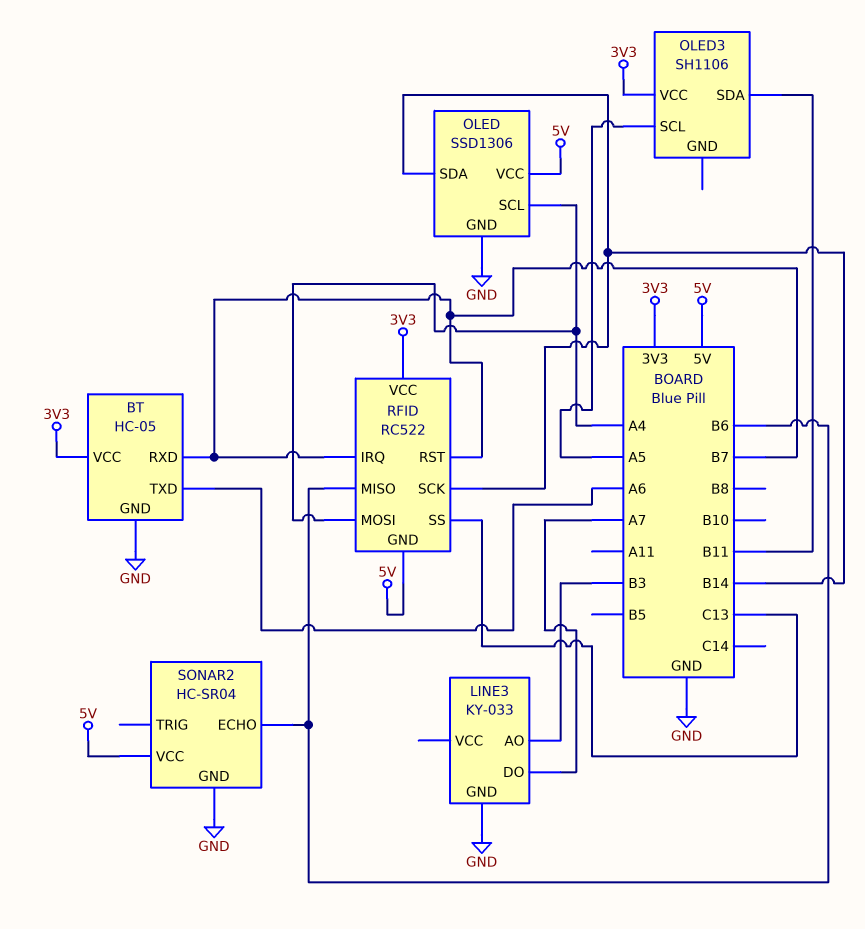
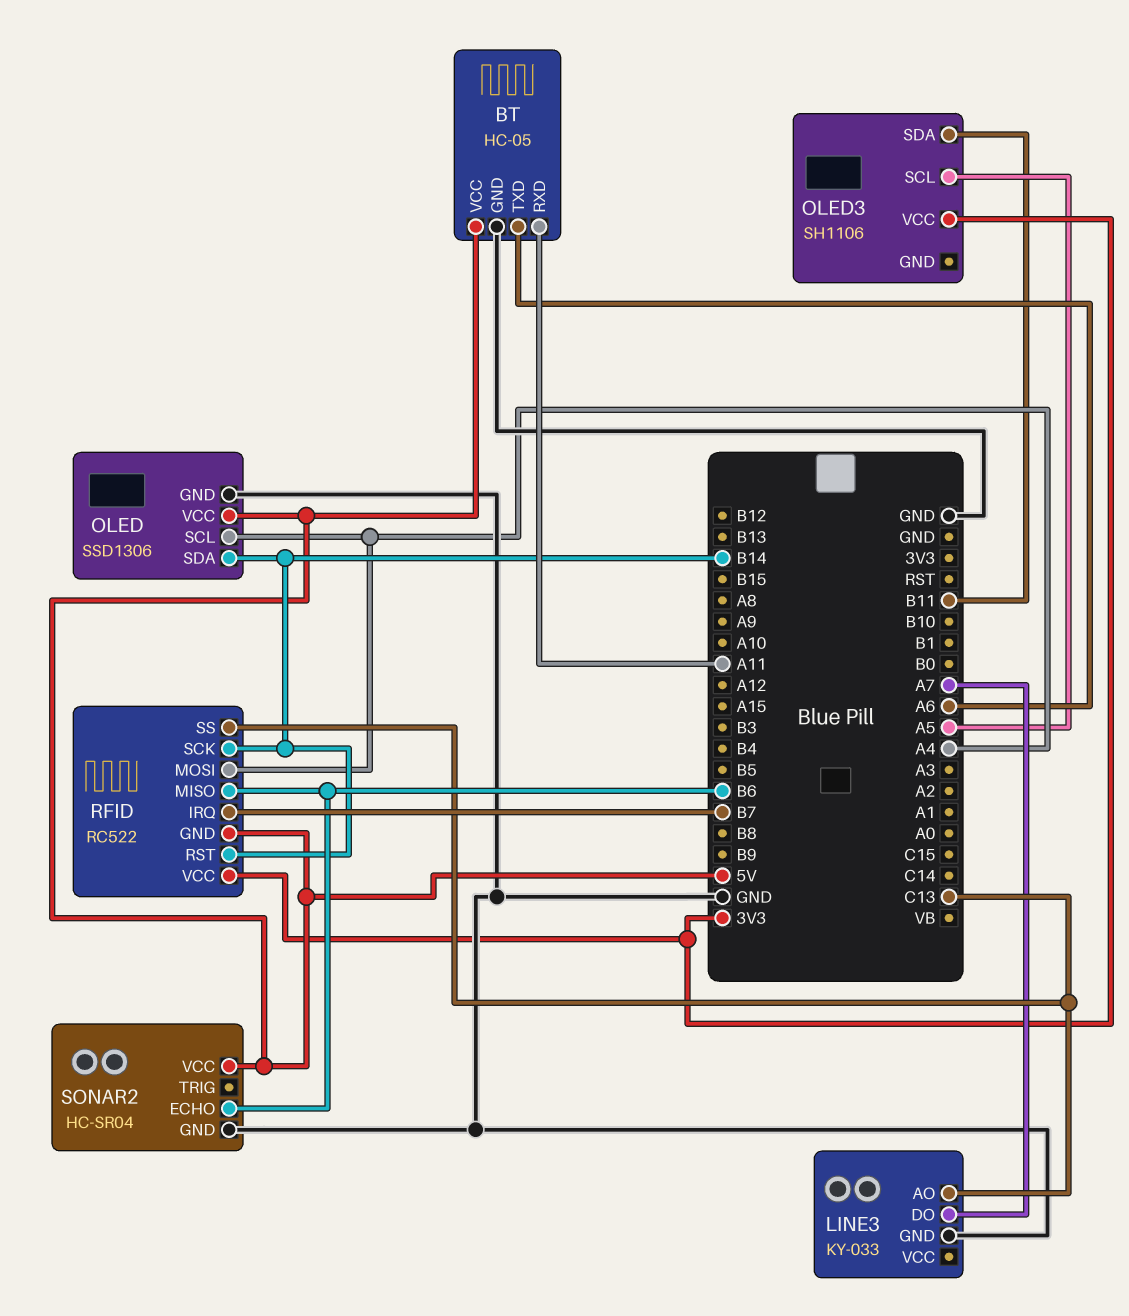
BT pin RXD: B7 -> A11
BT pin VCC: 3V3 -> 5V
LINE3 pin AO: B3 -> C13
RFID pin RST: B7 -> B14

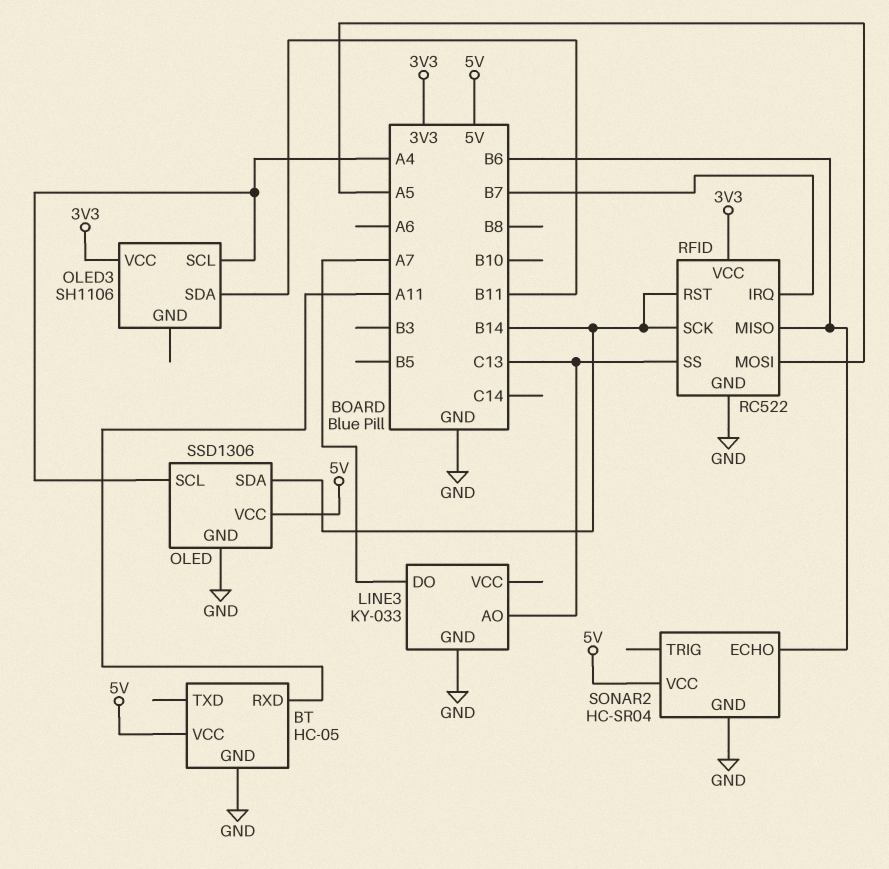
BT pin TXD: A6 -> none
OLED3 pin SCL: A5 -> A4
RFID pin GND: 5V -> GND
RFID pin MOSI: A4 -> A5

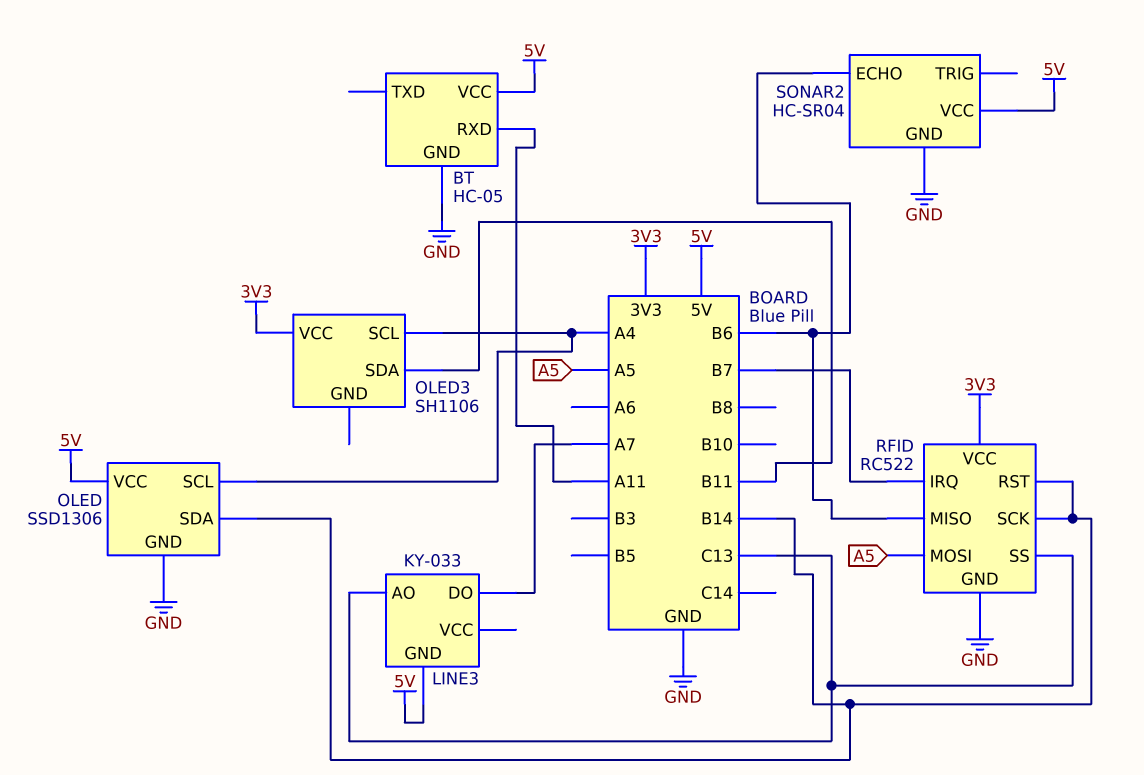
LINE3 pin GND: GND -> 5V

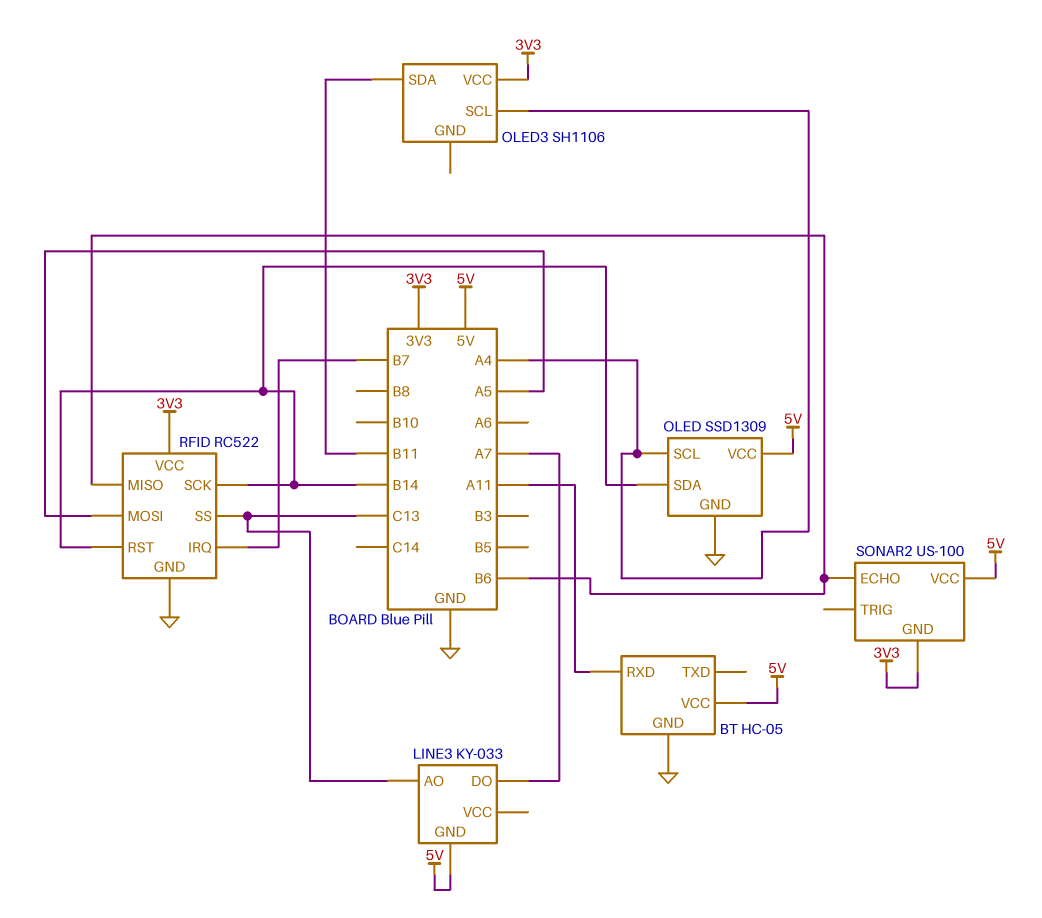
OLED: SSD1306 -> SSD1309
SONAR2: HC-SR04 -> US-100
SONAR2 pin GND: GND -> 3V3

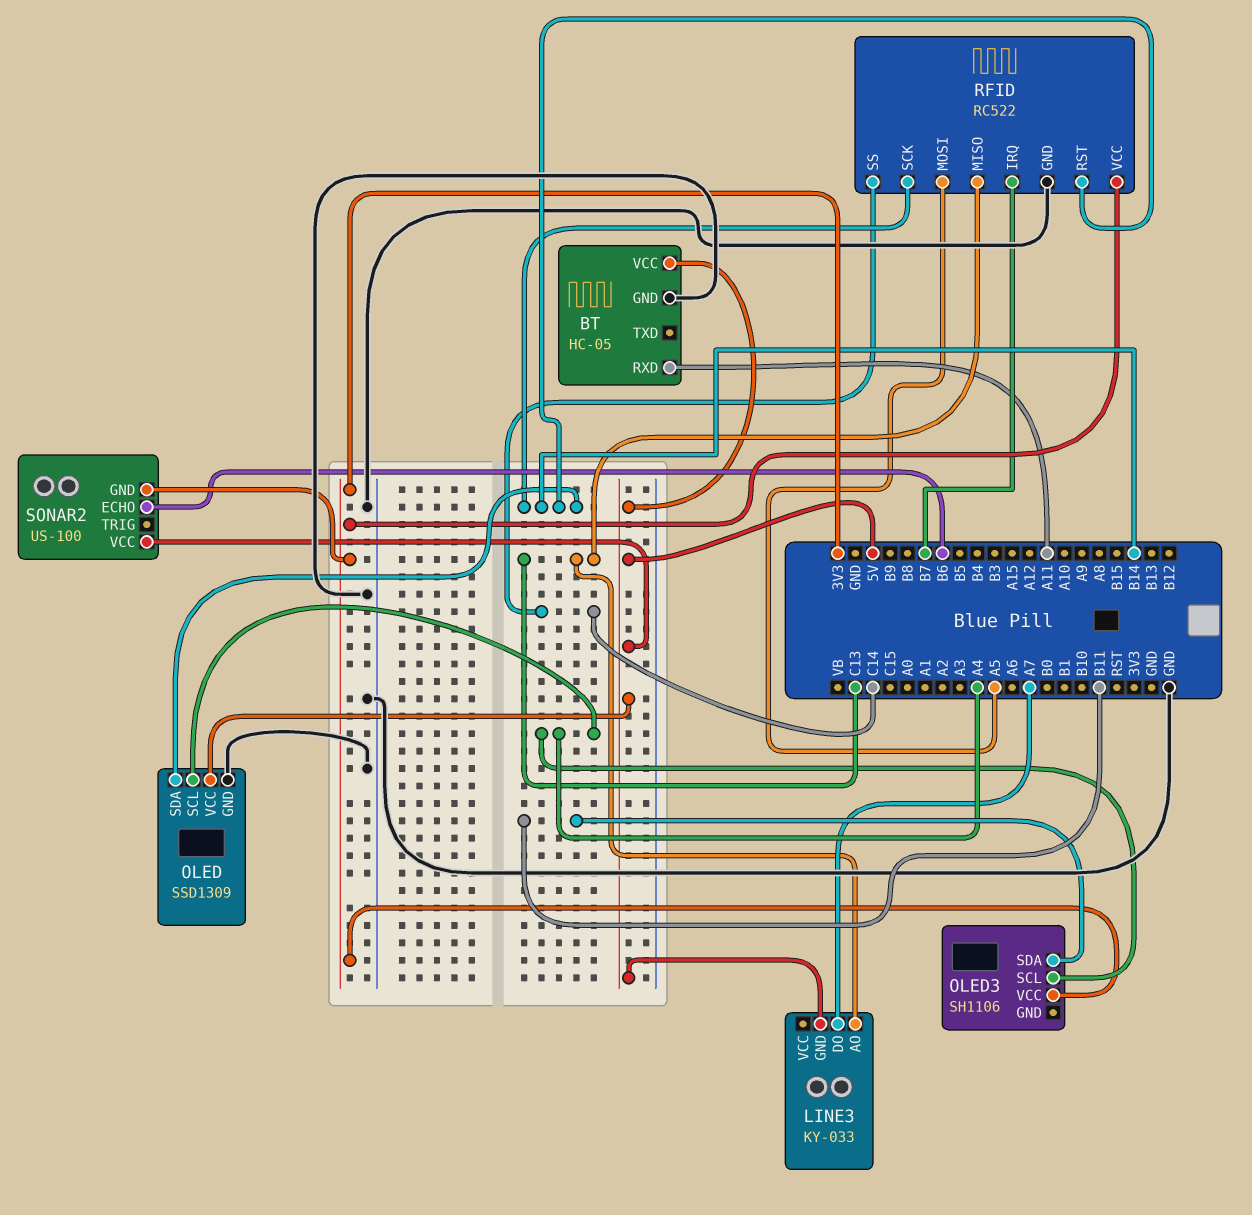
RFID pin MISO: B6 -> C13
RFID pin SS: C13 -> C14

